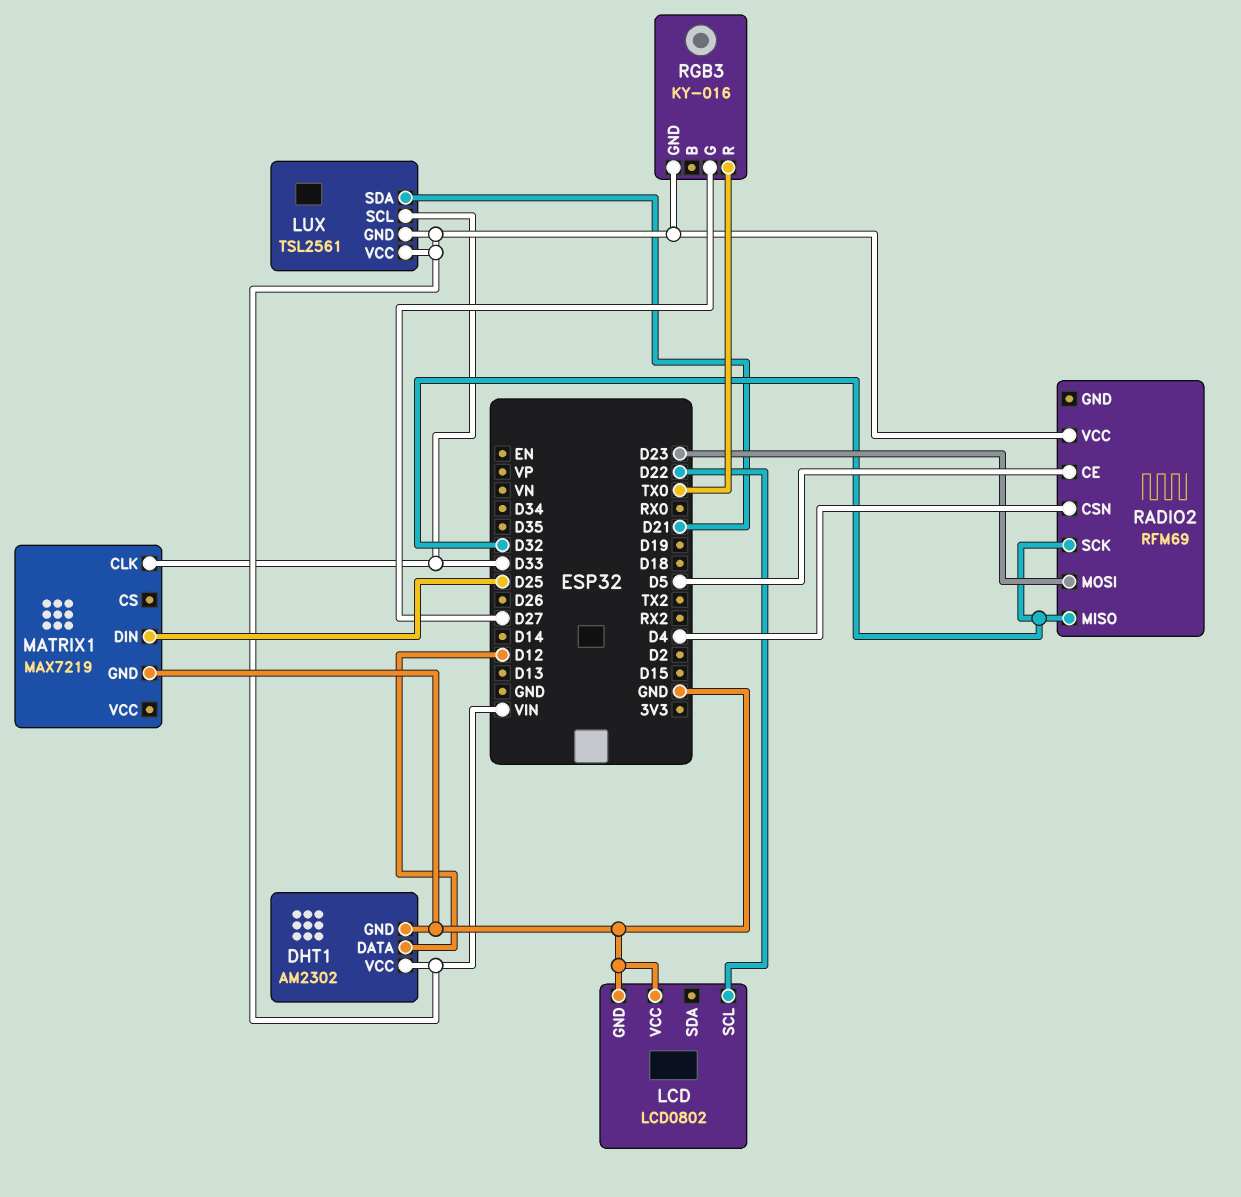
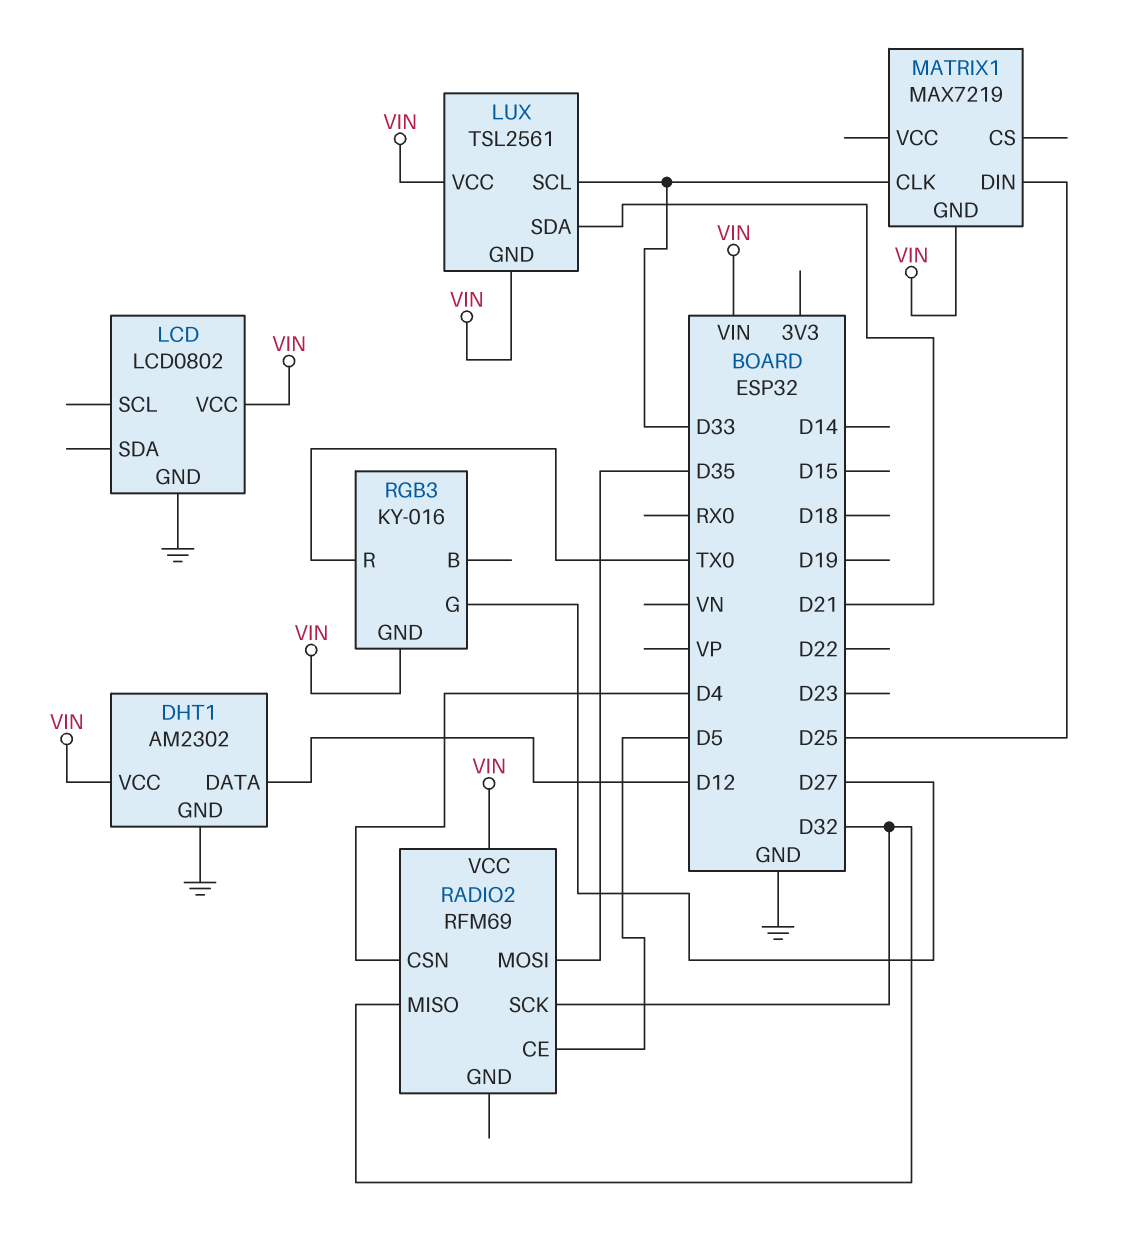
LCD pin SCL: D22 -> none
LCD pin VCC: GND -> VIN
MATRIX1 pin GND: GND -> VIN
RADIO2 pin MOSI: D23 -> D35

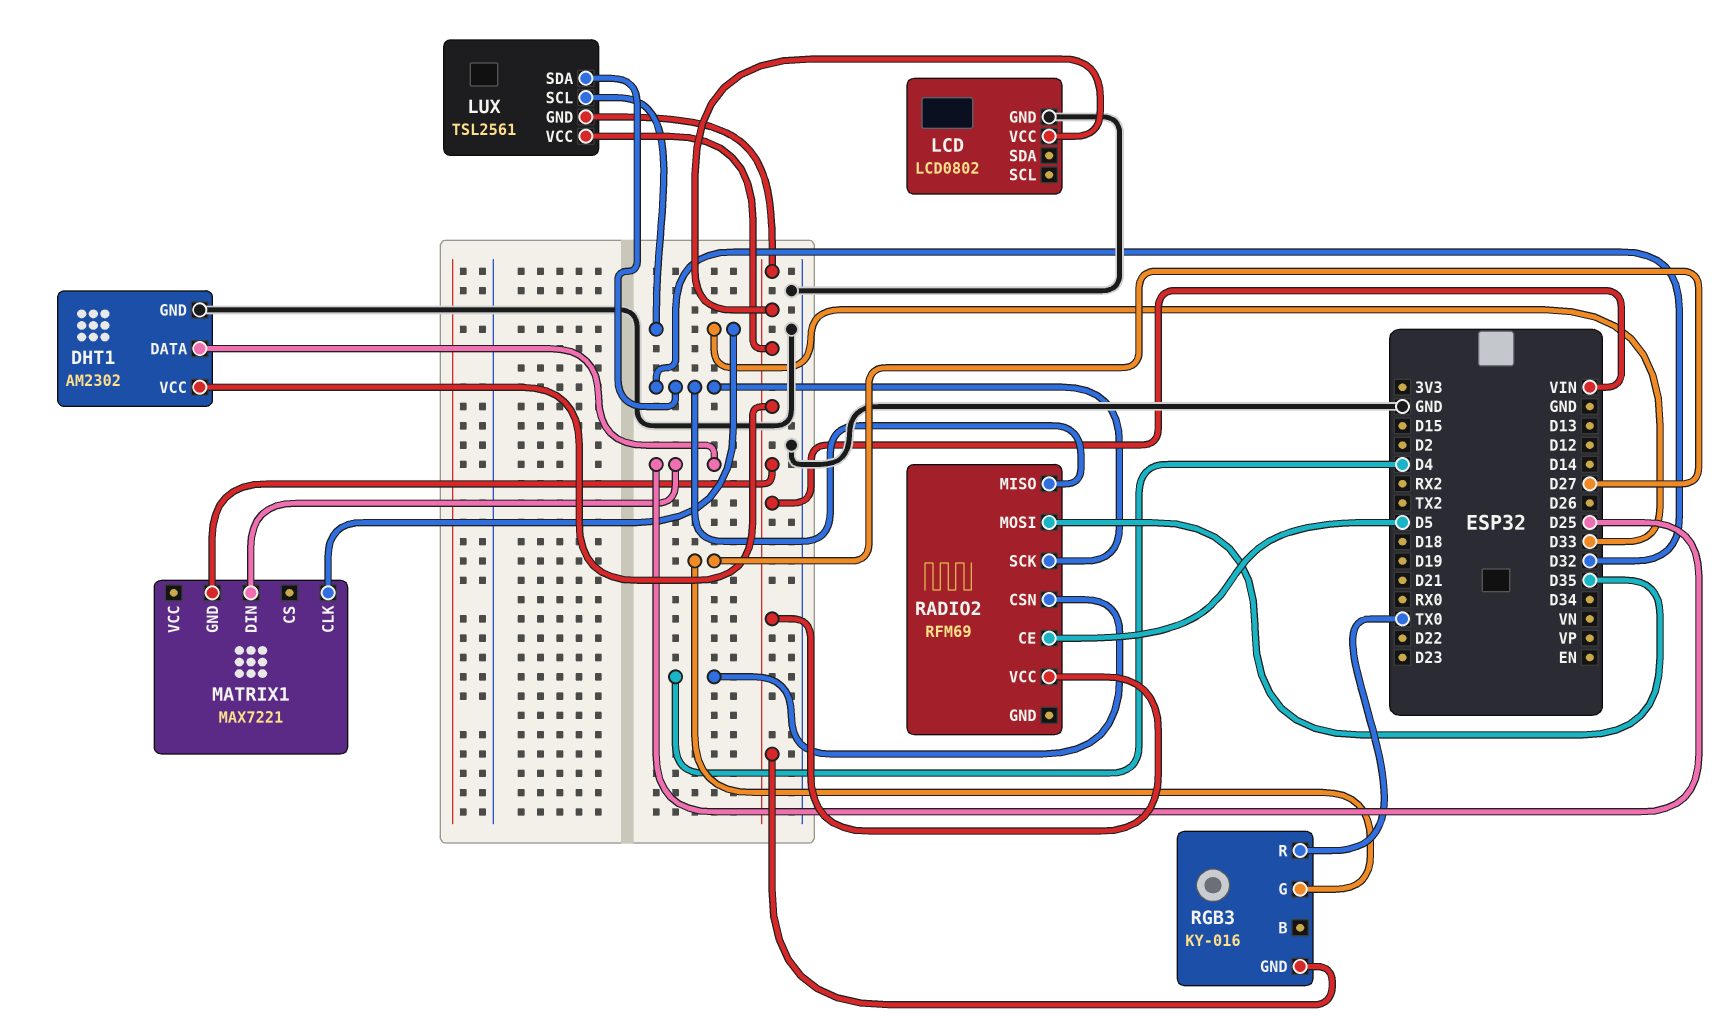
DHT1 pin DATA: D12 -> D25
LUX pin SDA: D21 -> D32
MATRIX1: MAX7219 -> MAX7221

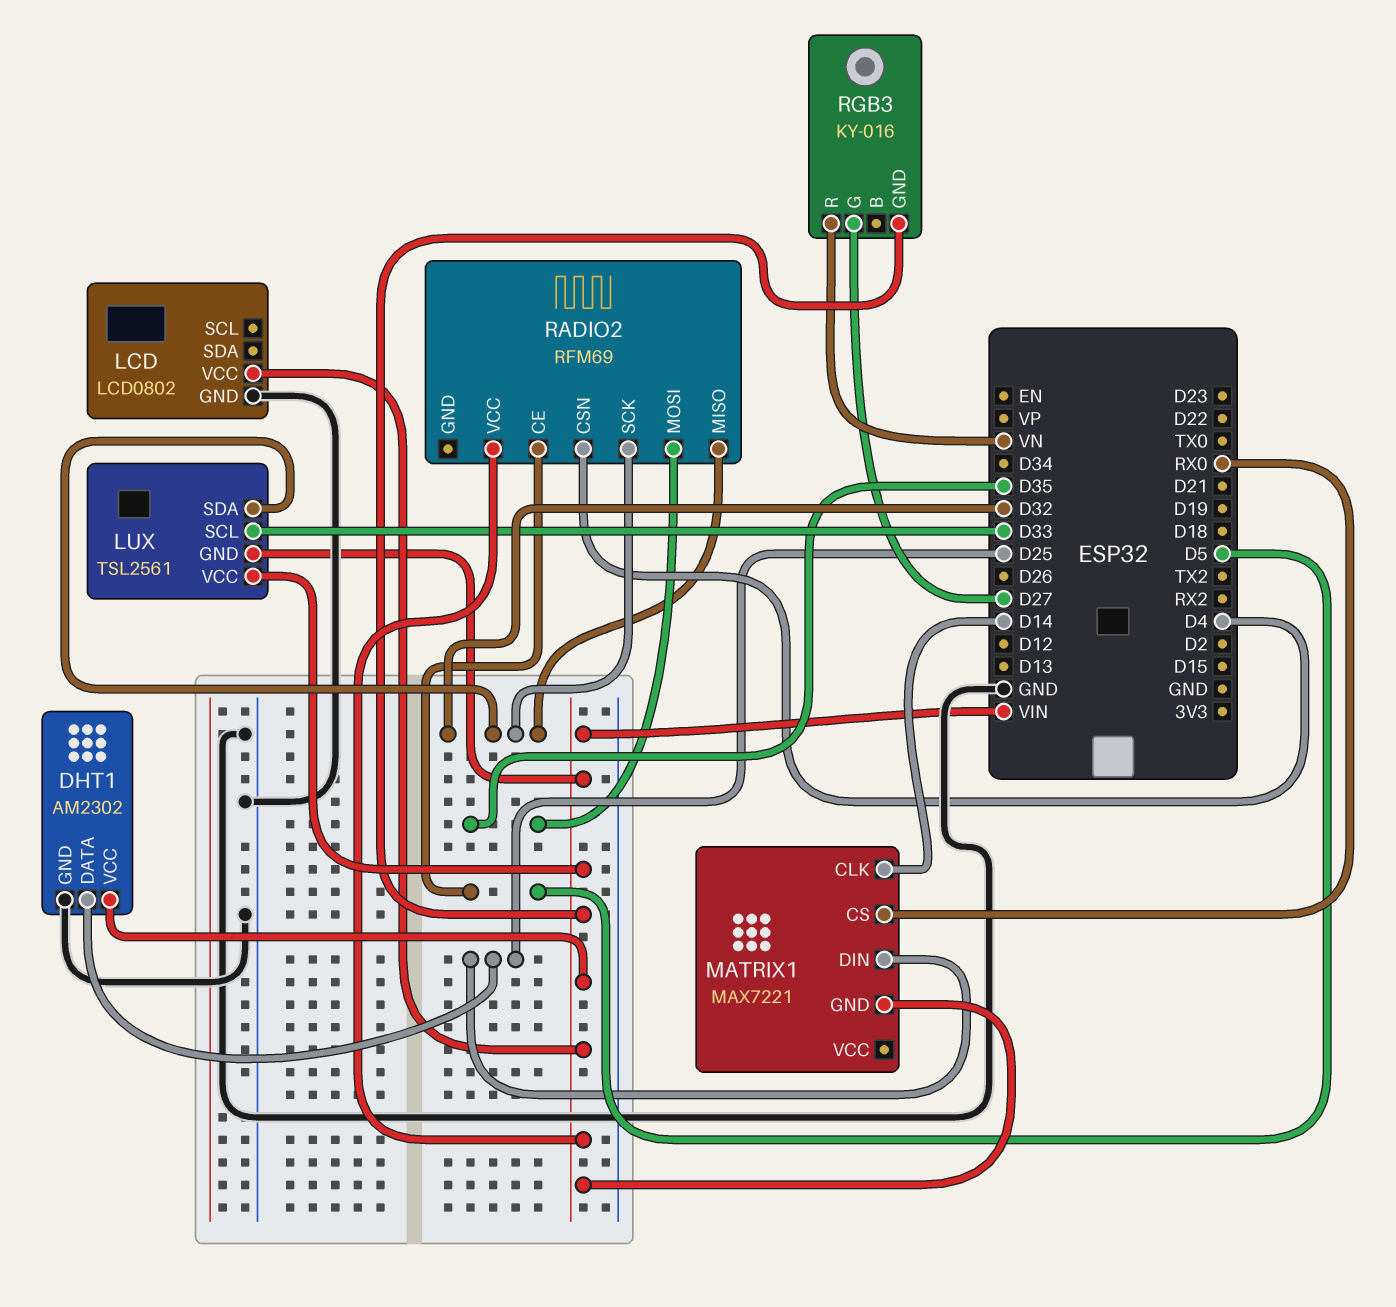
MATRIX1 pin CLK: D33 -> D14
MATRIX1 pin CS: none -> RX0
RGB3 pin R: TX0 -> VN

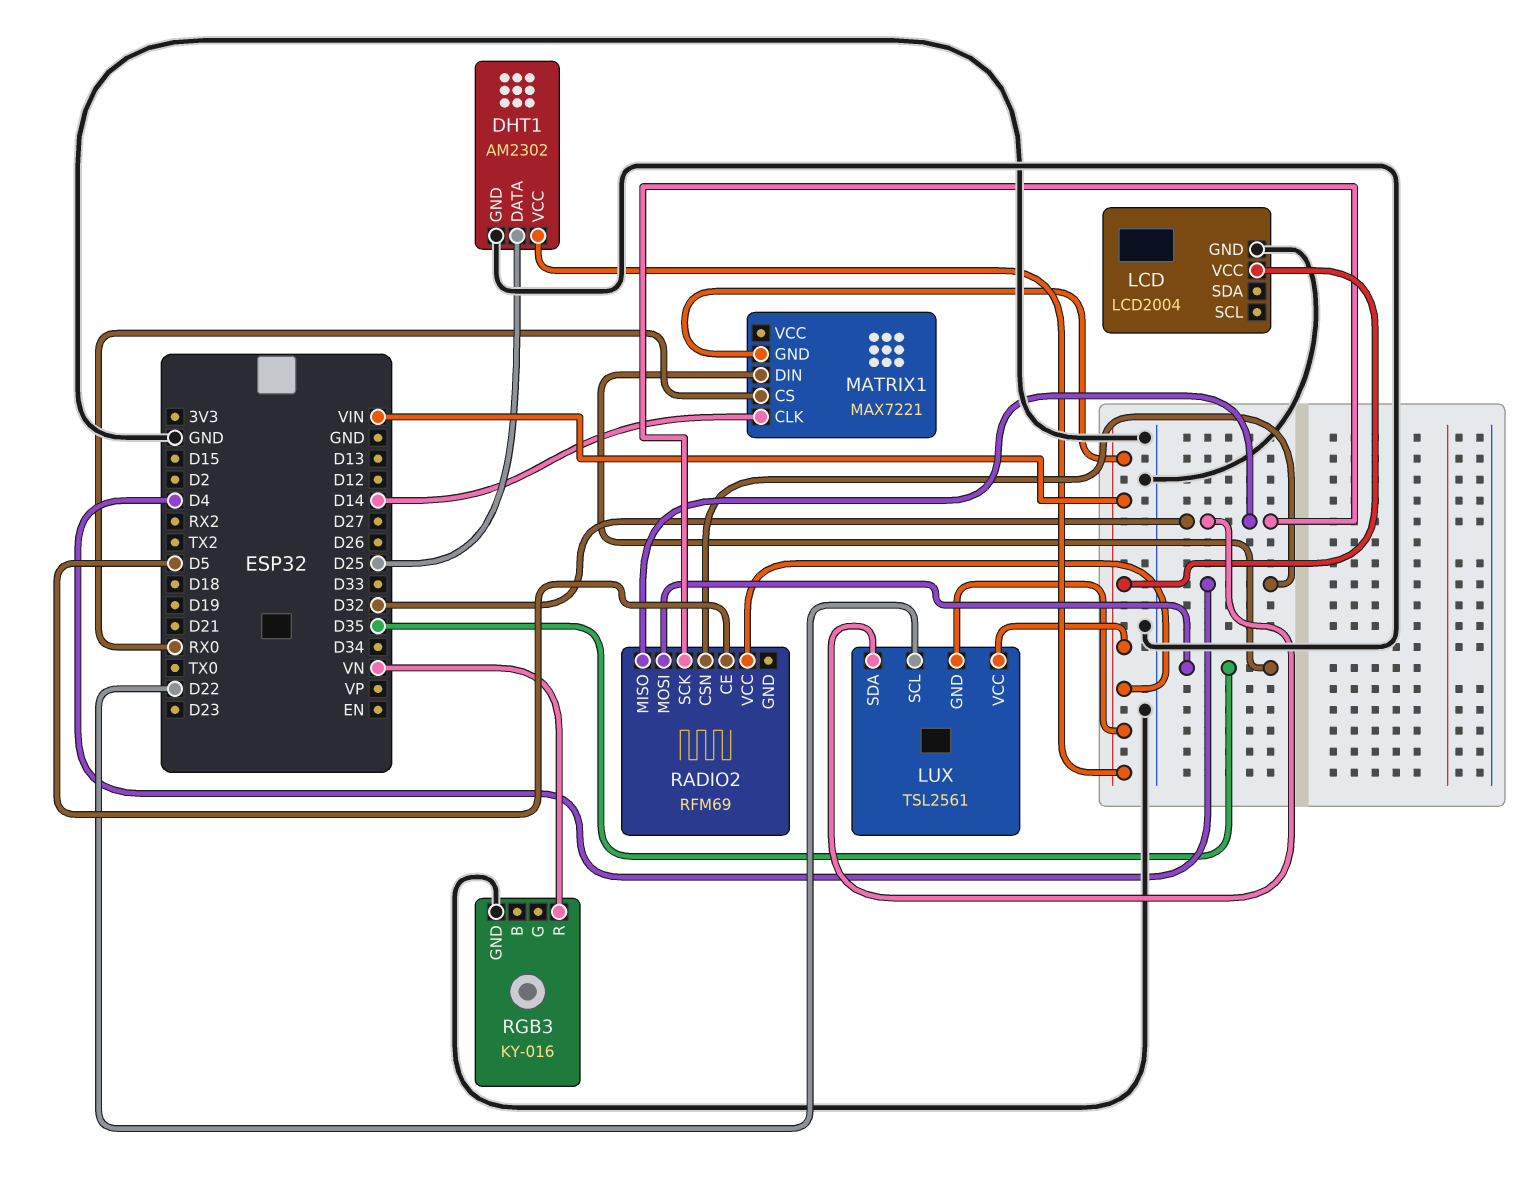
LCD: LCD0802 -> LCD2004
LUX pin SCL: D33 -> D22
MATRIX1 pin DIN: D25 -> D35
RGB3 pin G: D27 -> none
RGB3 pin GND: VIN -> GND

